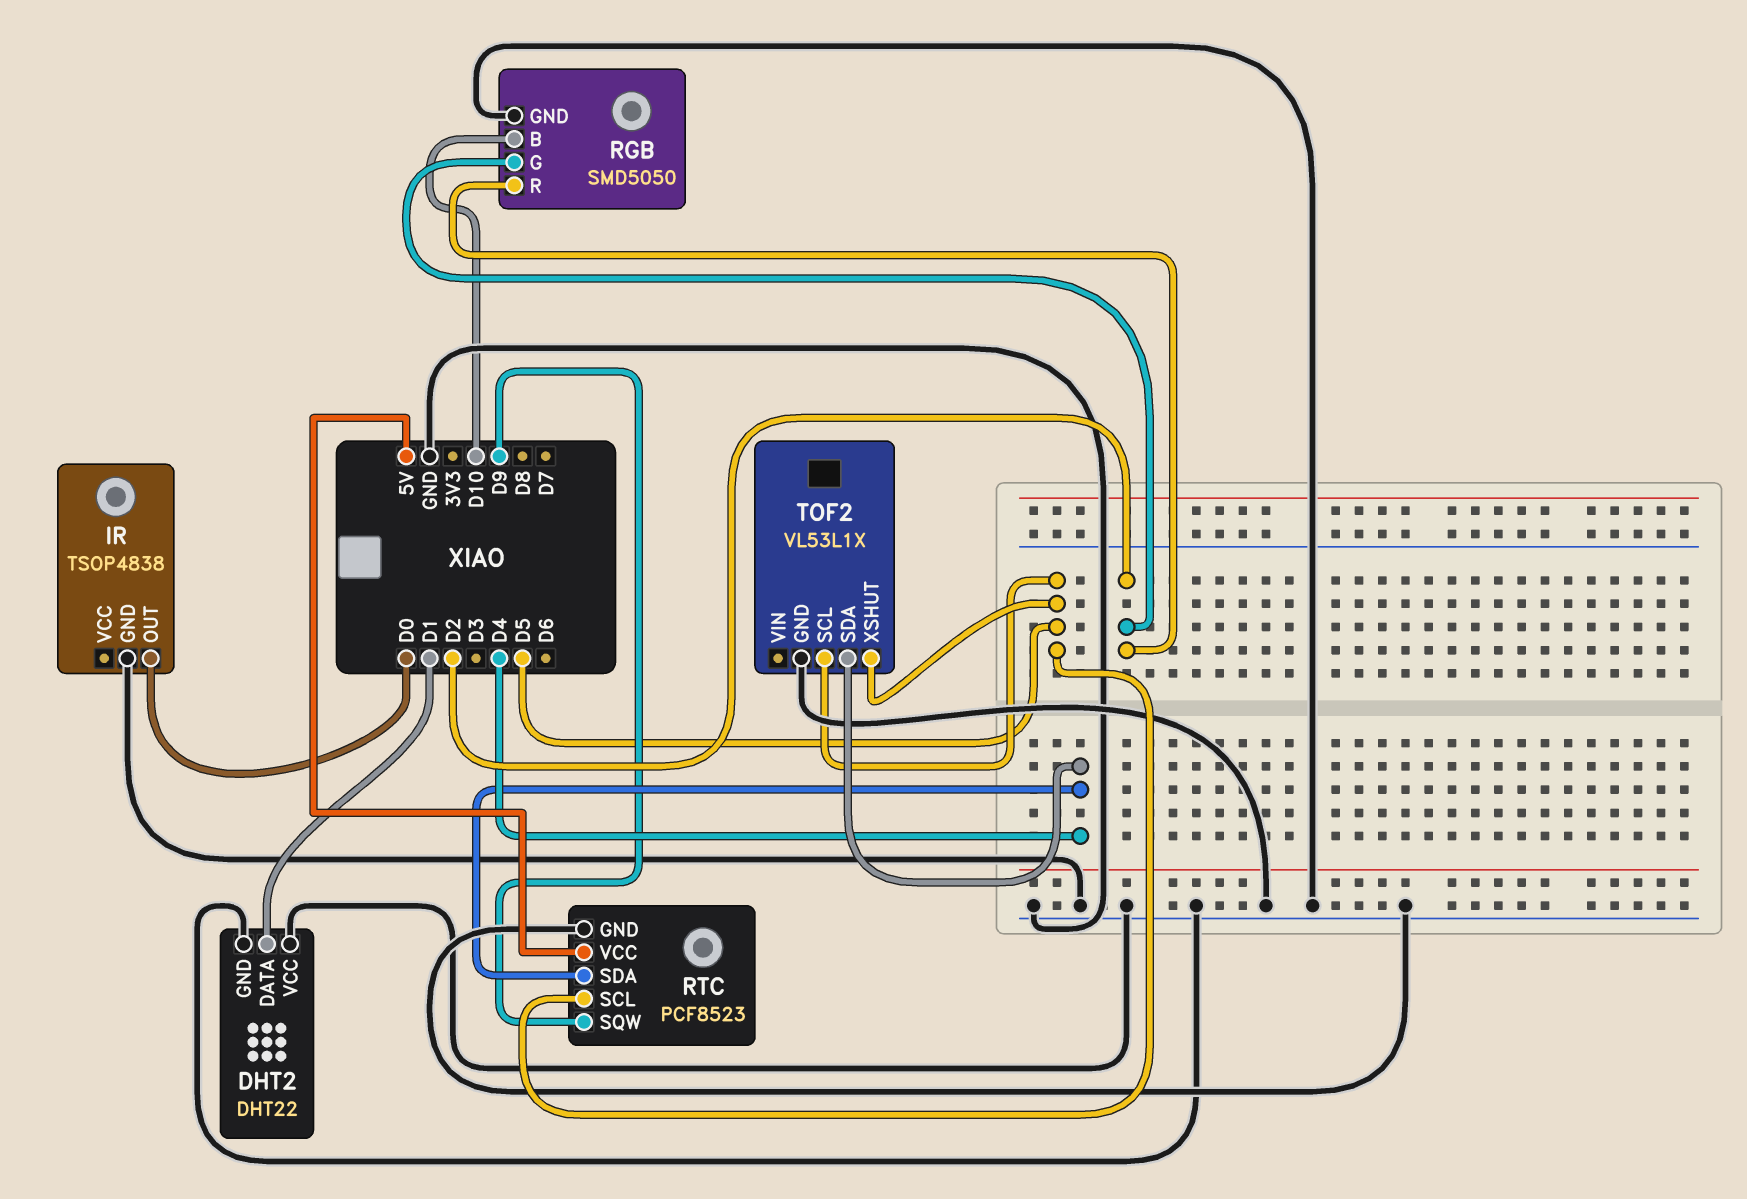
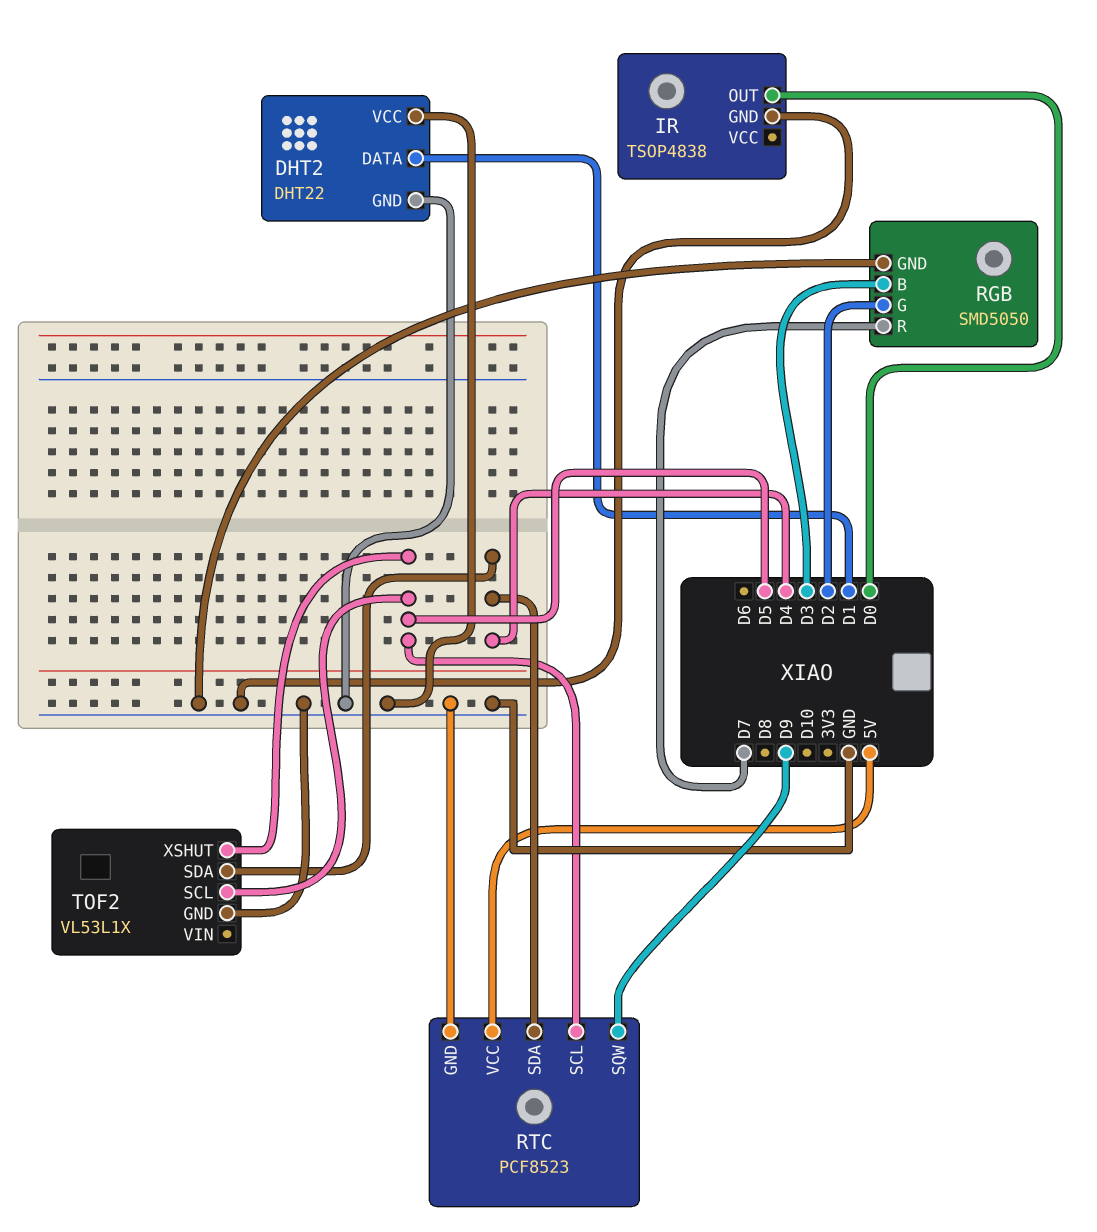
RGB pin B: D10 -> D3
RGB pin R: D2 -> D7

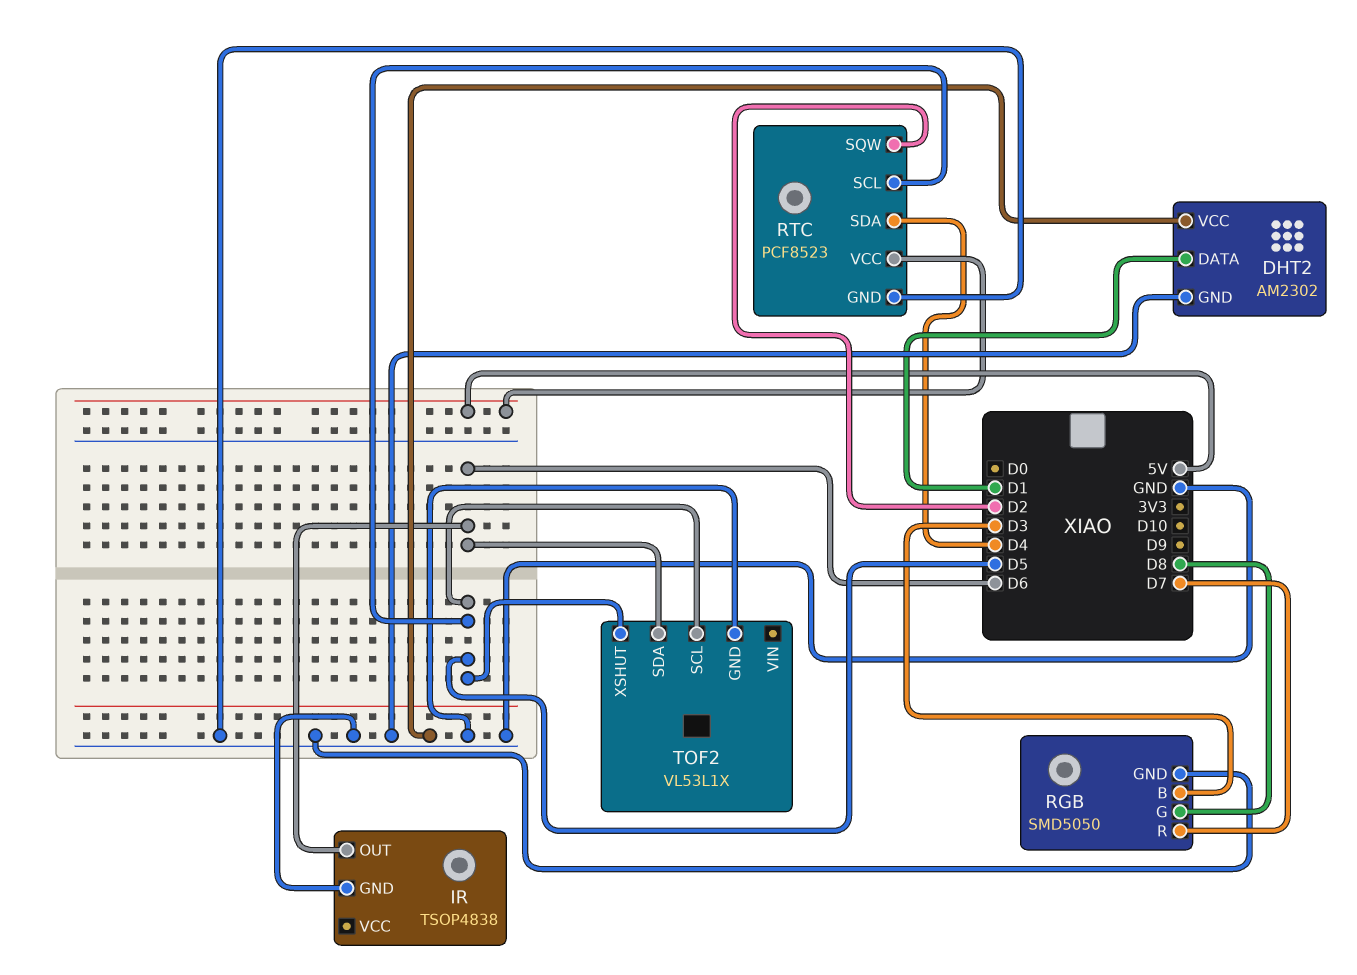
DHT2: DHT22 -> AM2302
IR pin OUT: D0 -> D6
RGB pin G: D2 -> D8
RTC pin SQW: D9 -> D2
TOF2 pin SDA: D4 -> D6

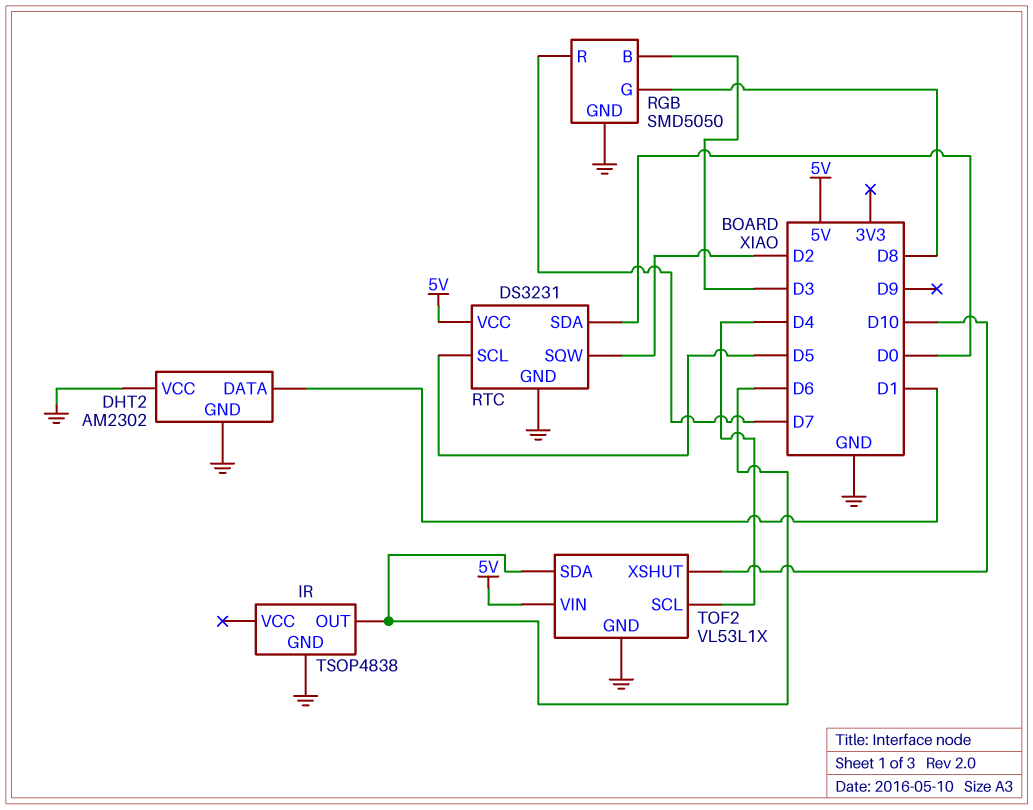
RTC: PCF8523 -> DS3231
RTC pin SDA: D4 -> D0
TOF2 pin SCL: D5 -> D4
TOF2 pin VIN: none -> 5V
TOF2 pin XSHUT: D5 -> D10

